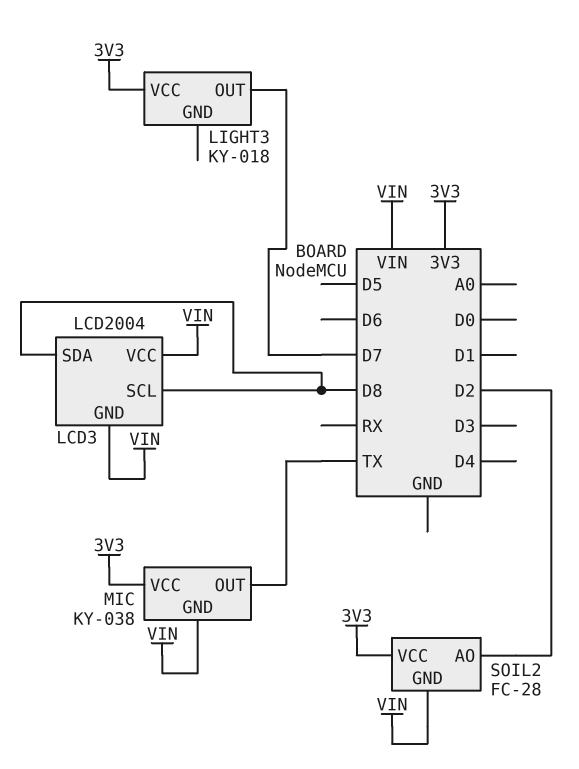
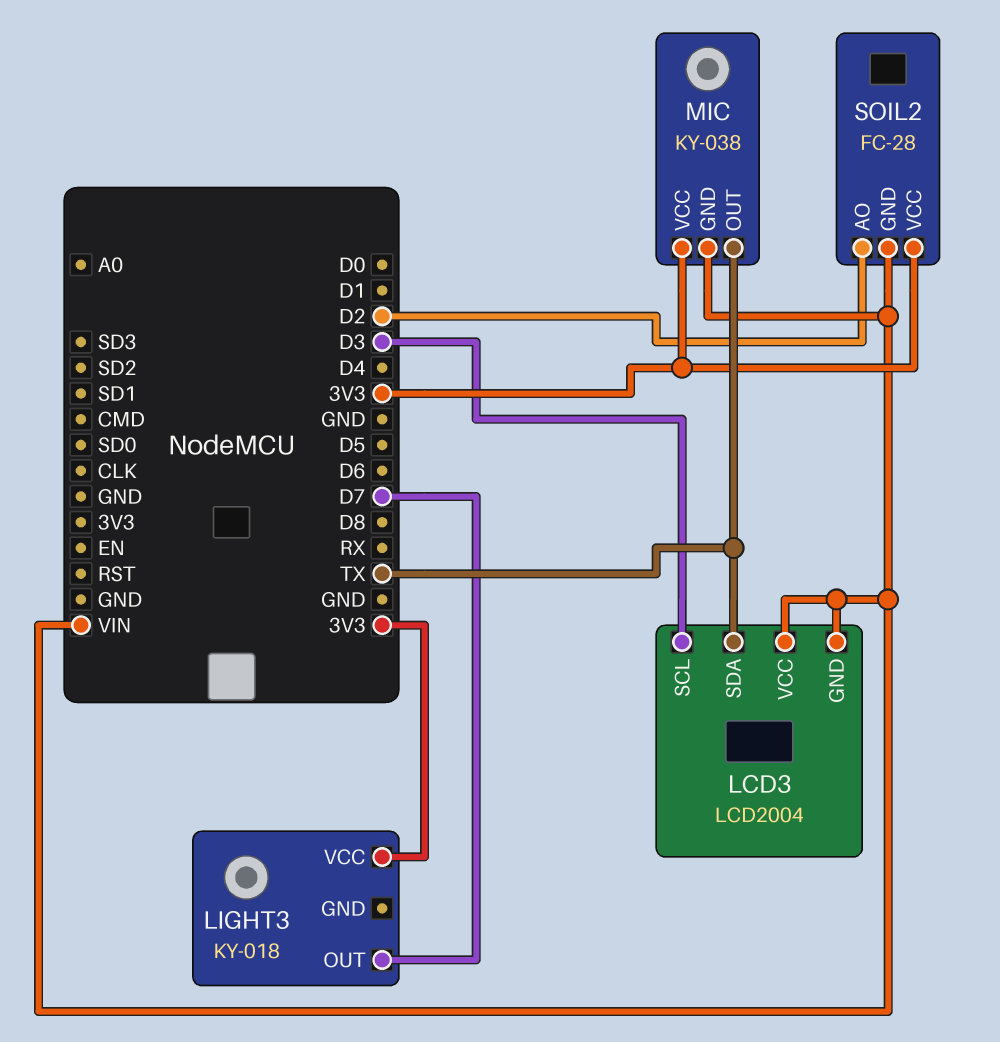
LCD3 pin SCL: D8 -> D3
LCD3 pin SDA: D8 -> TX

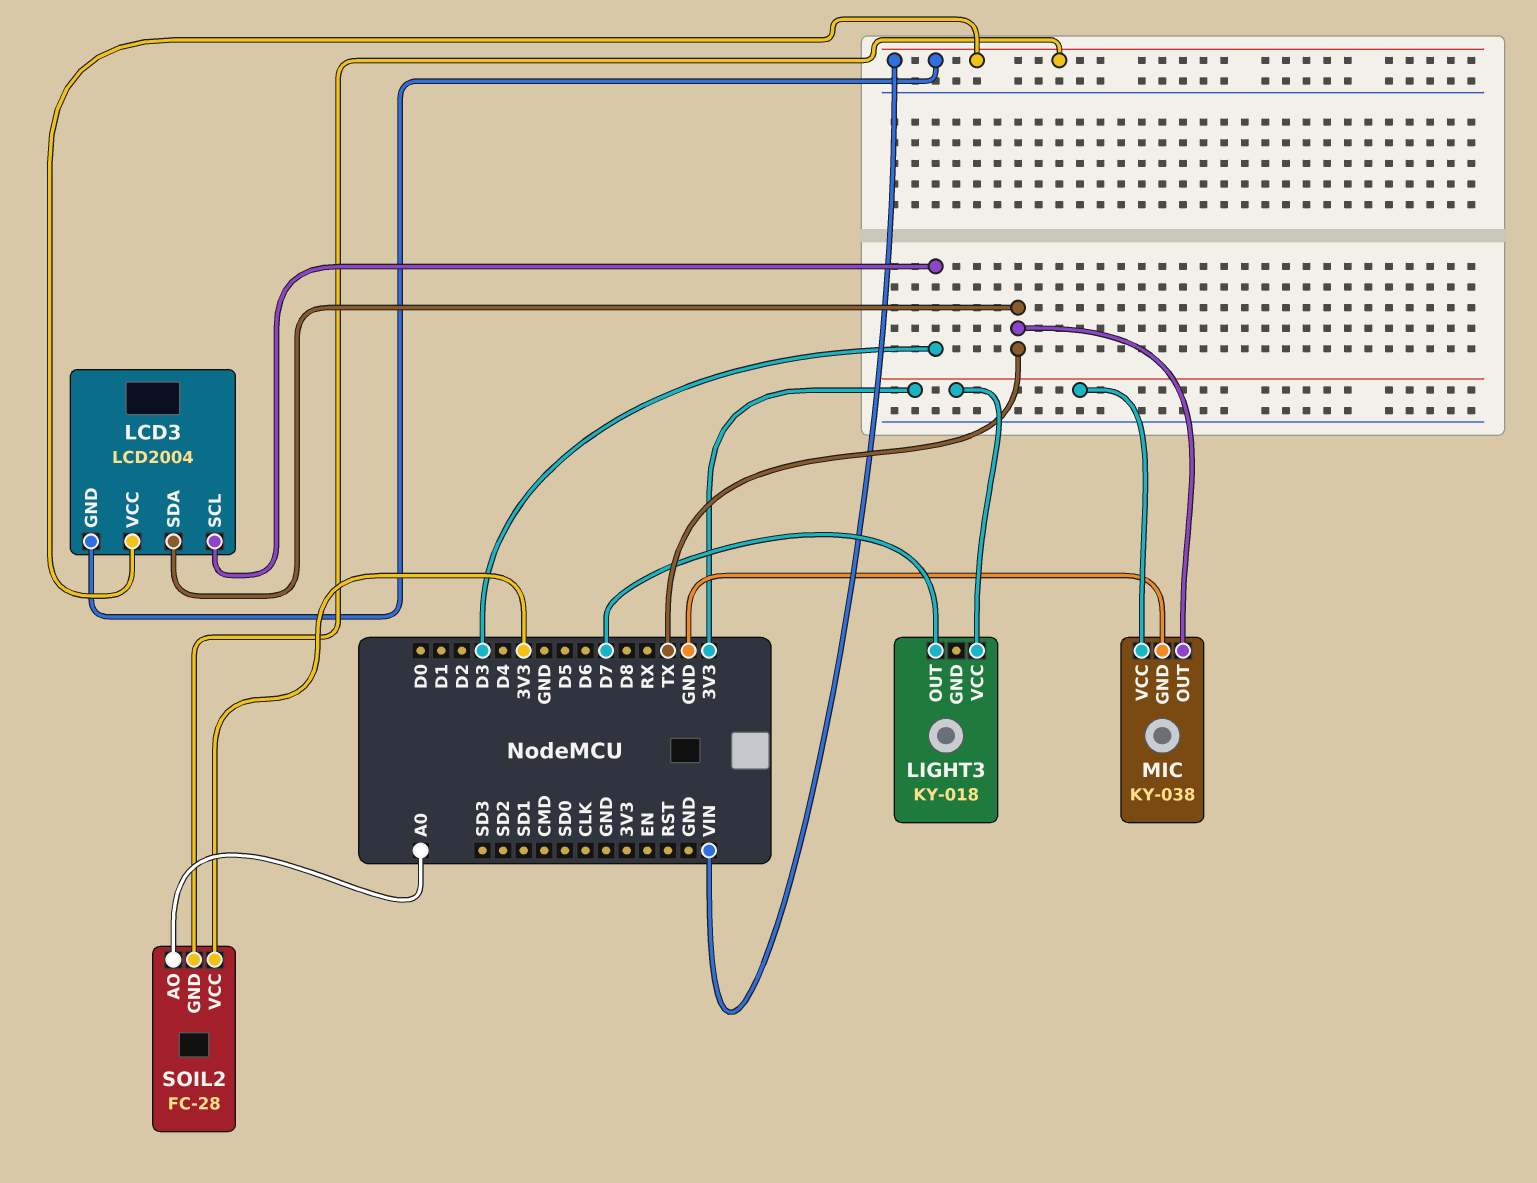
MIC pin GND: VIN -> GND
SOIL2 pin AO: D2 -> A0

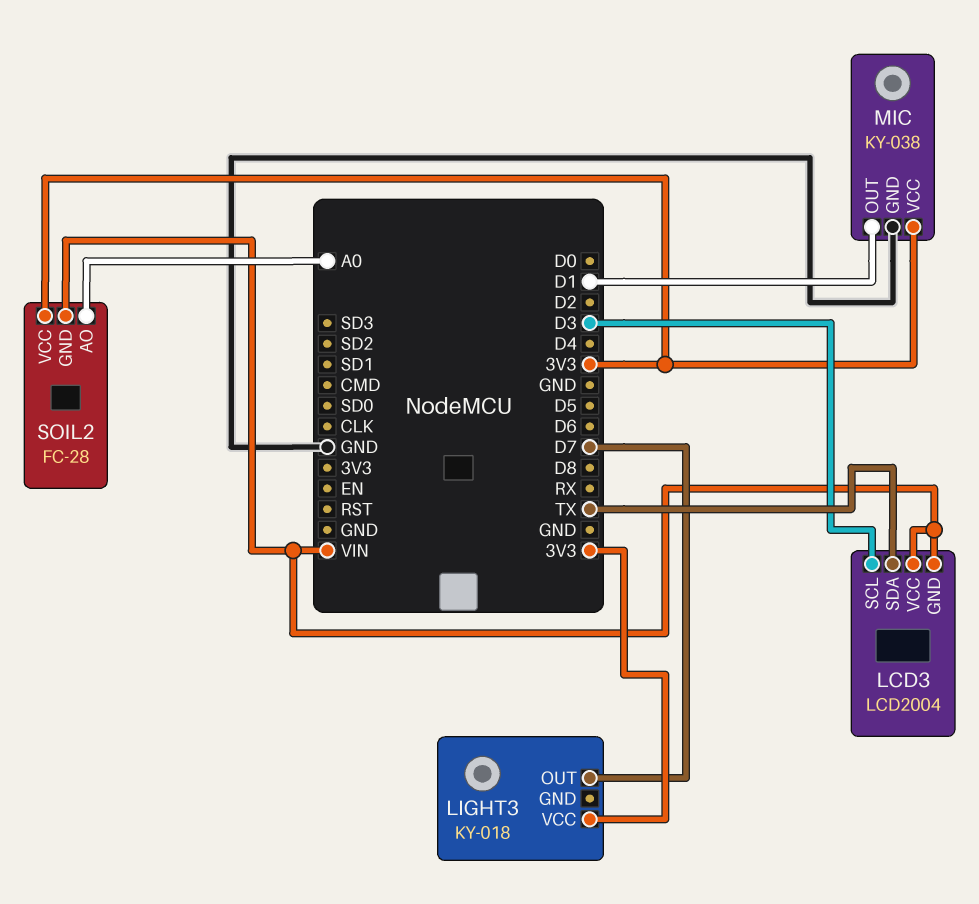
MIC pin OUT: TX -> D1

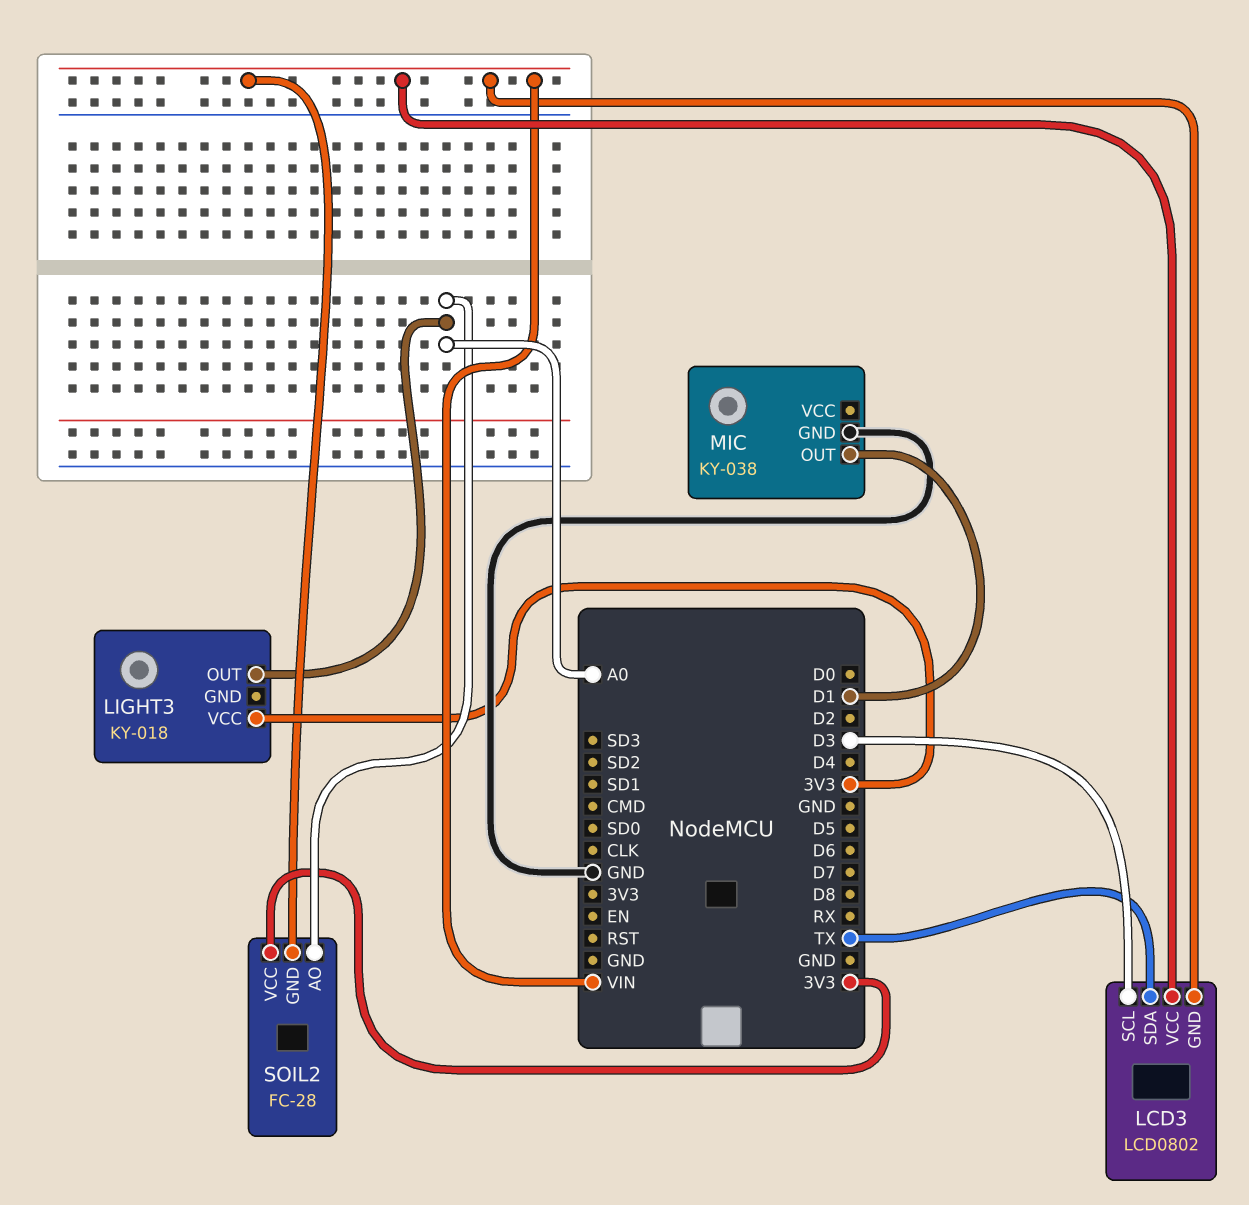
LCD3: LCD2004 -> LCD0802
LIGHT3 pin OUT: D7 -> A0
MIC pin VCC: 3V3 -> none

